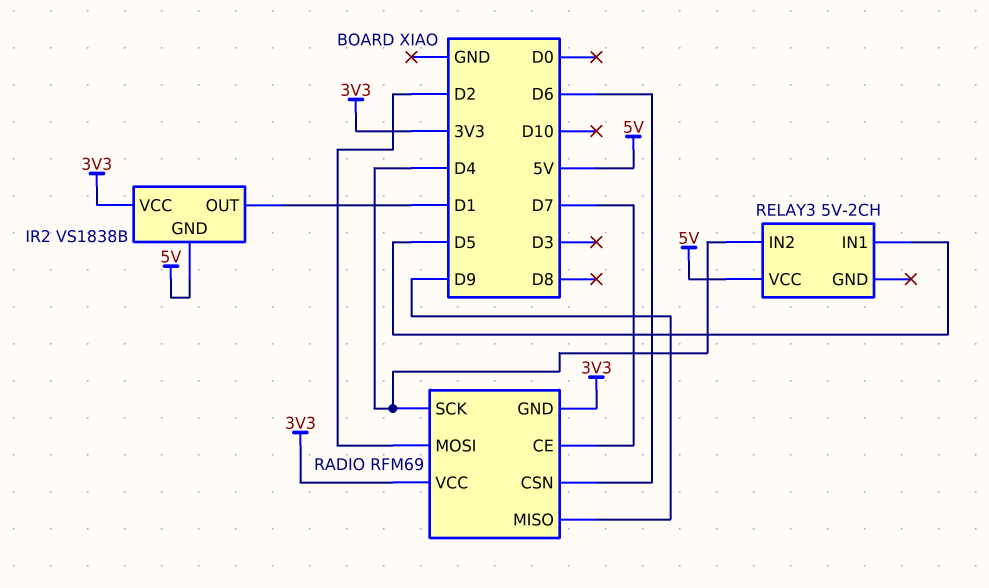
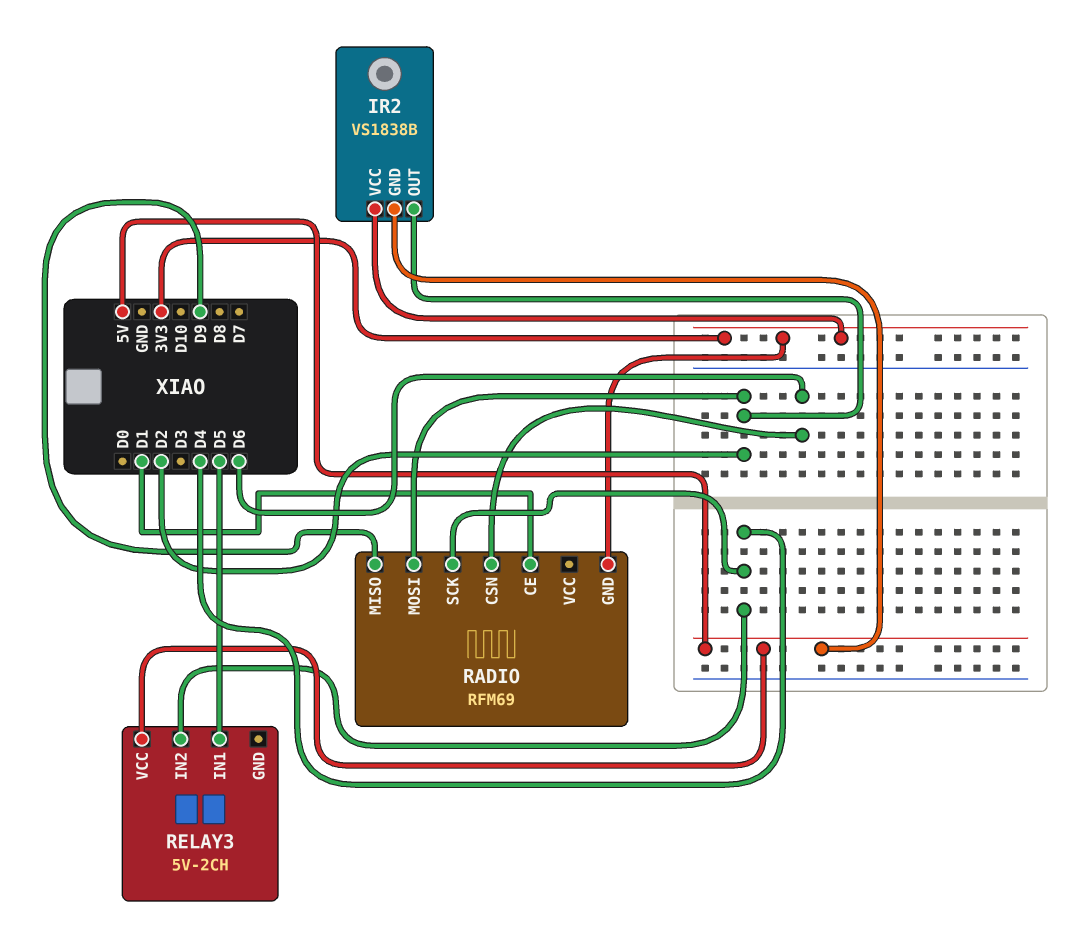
IR2 pin OUT: D1 -> D2
RADIO pin CE: D7 -> D1
RADIO pin VCC: 3V3 -> none

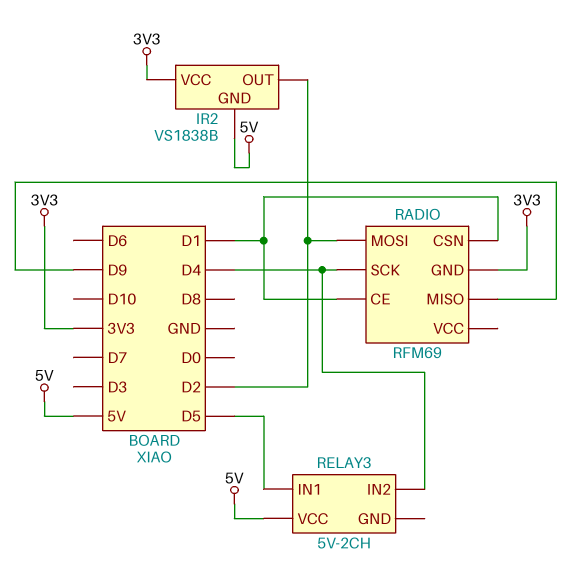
RADIO pin CSN: D6 -> D1

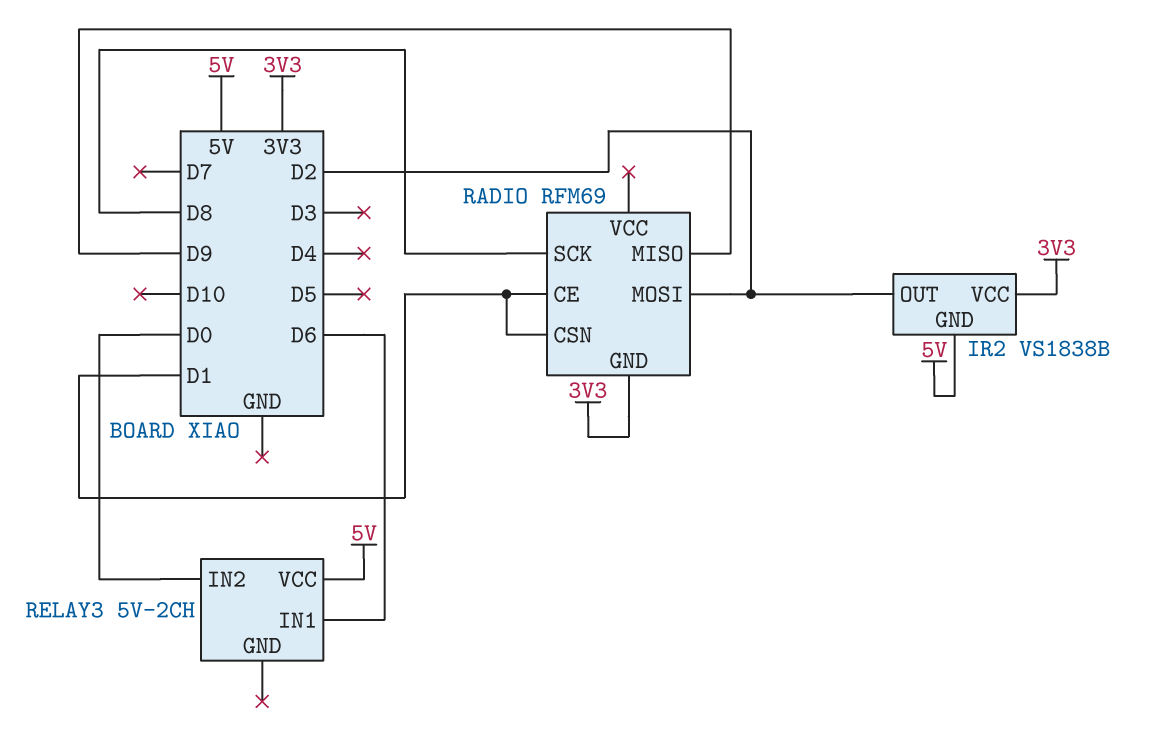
RADIO pin SCK: D4 -> D8
RELAY3 pin IN1: D5 -> D6
RELAY3 pin IN2: D4 -> D0

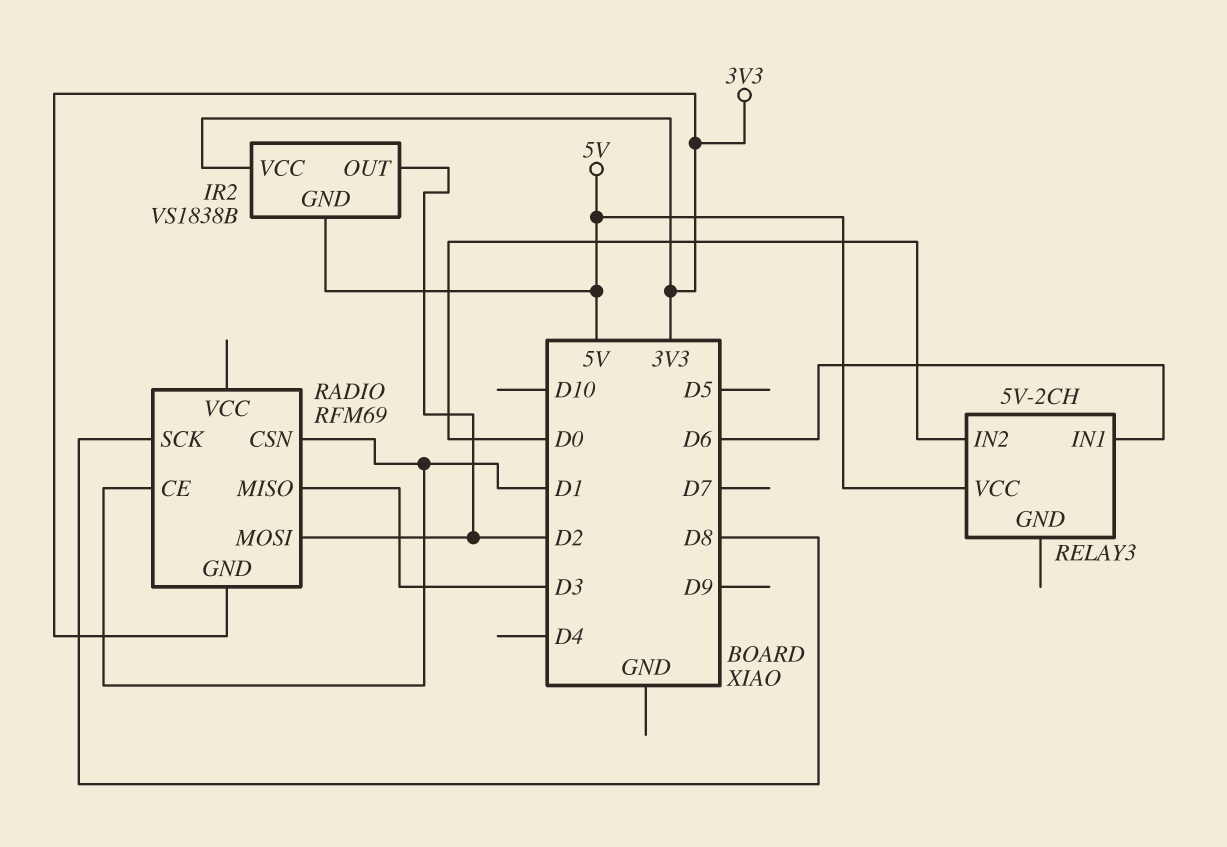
RADIO pin MISO: D9 -> D3

